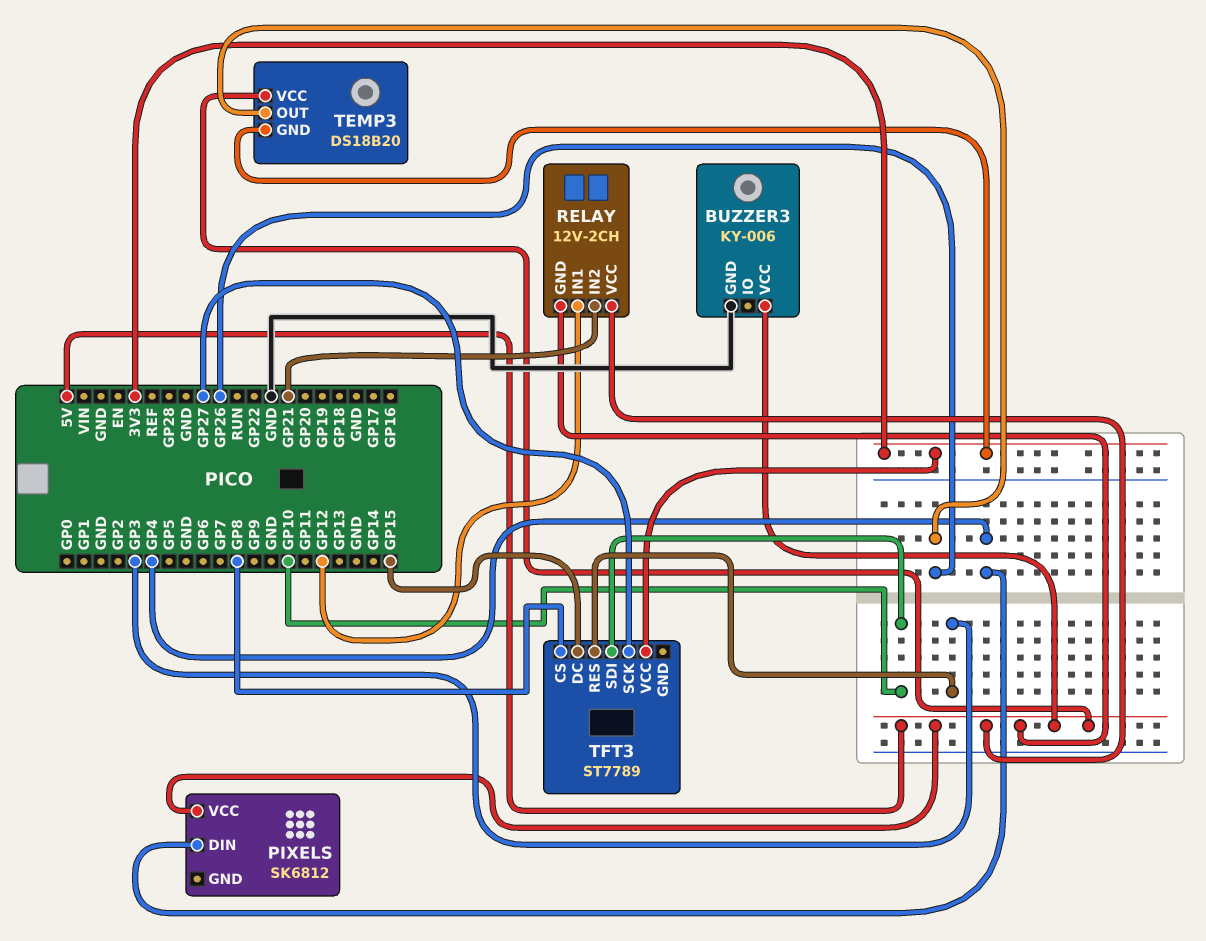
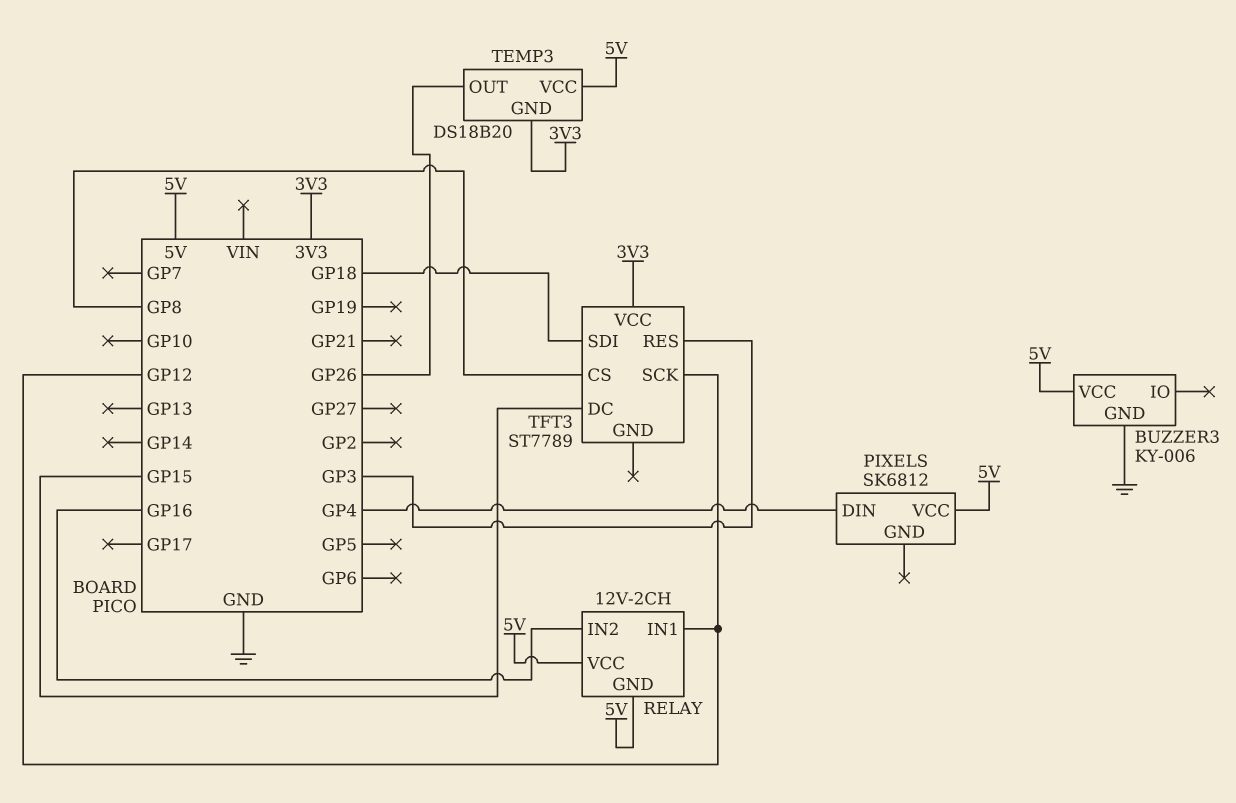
RELAY pin IN2: GP21 -> GP16
TFT3 pin SCK: GP27 -> GP12
TFT3 pin SDI: GP10 -> GP18

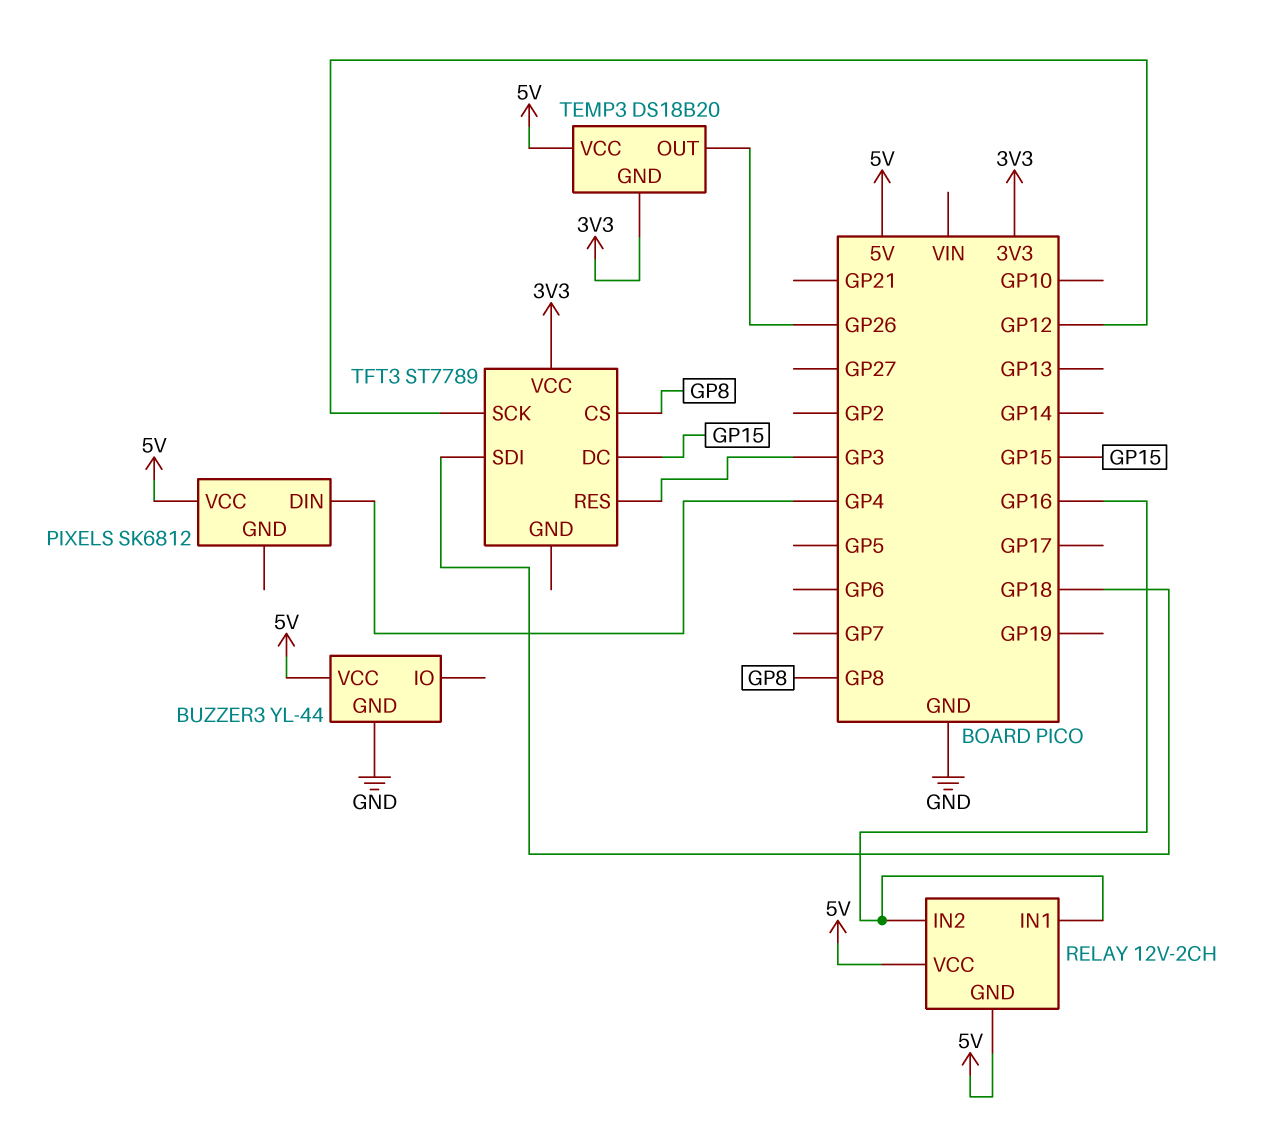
BUZZER3: KY-006 -> YL-44
RELAY pin IN1: GP12 -> GP16

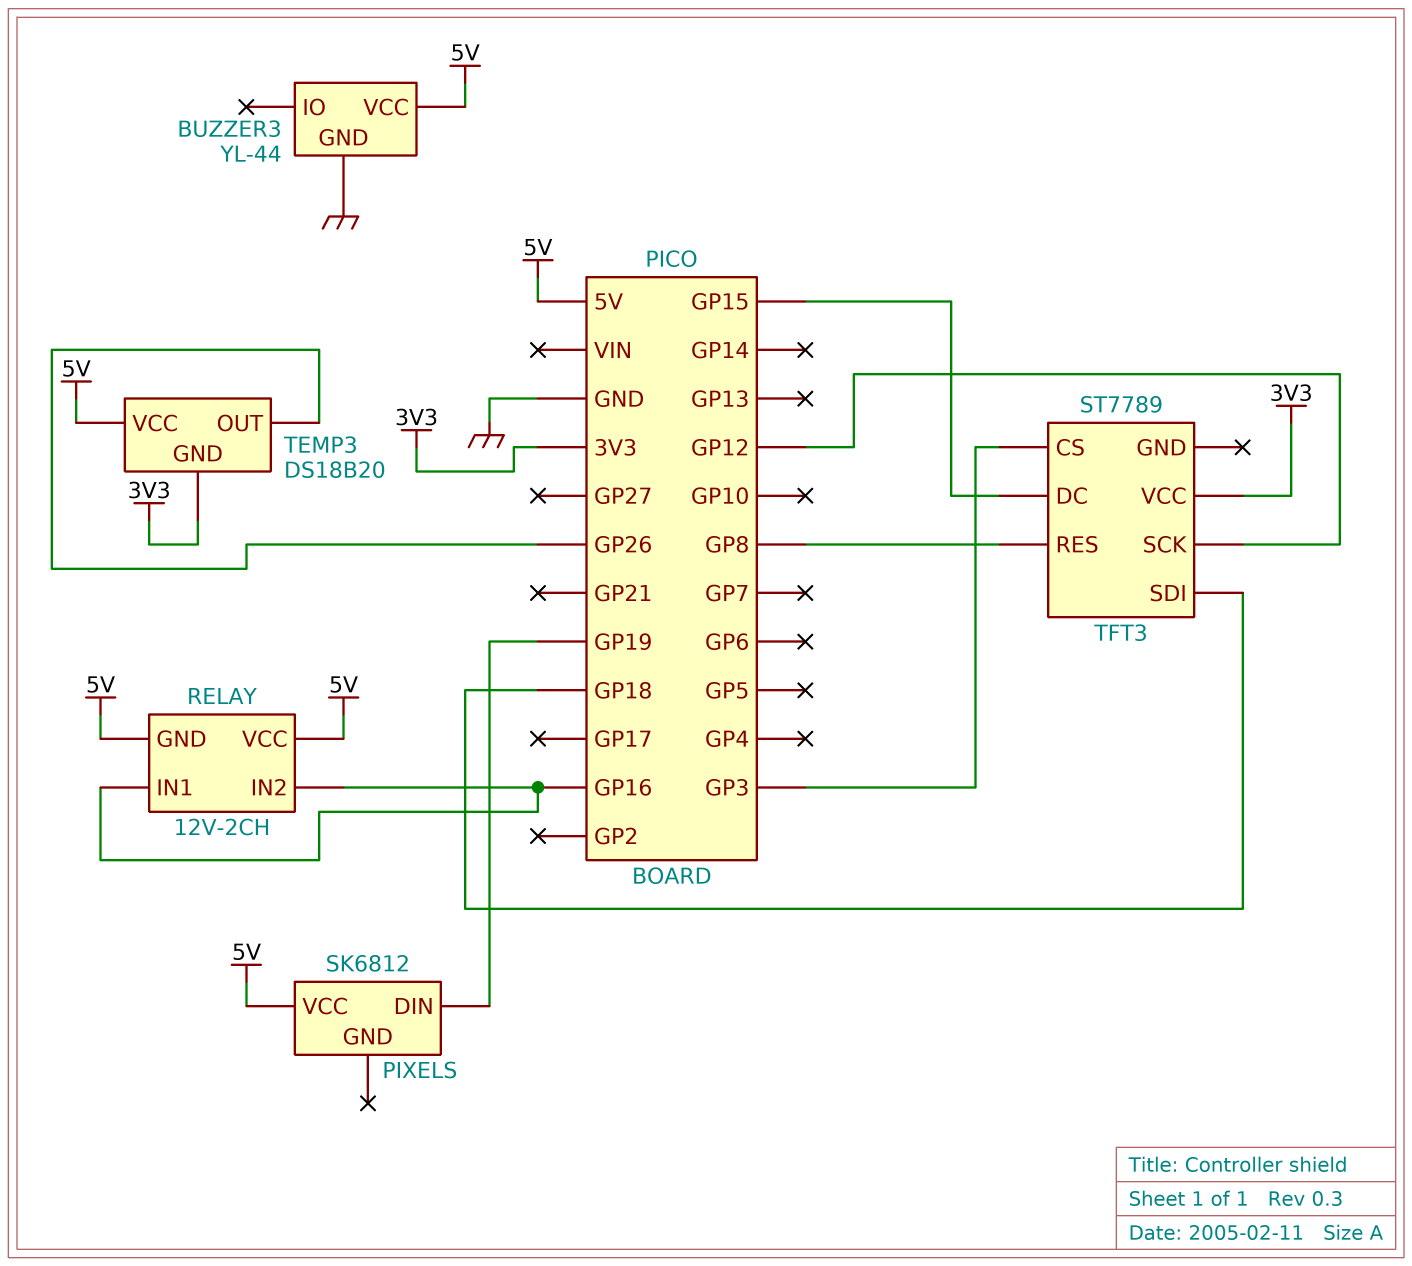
PIXELS pin DIN: GP4 -> GP19
TFT3 pin CS: GP8 -> GP3
TFT3 pin RES: GP3 -> GP8

